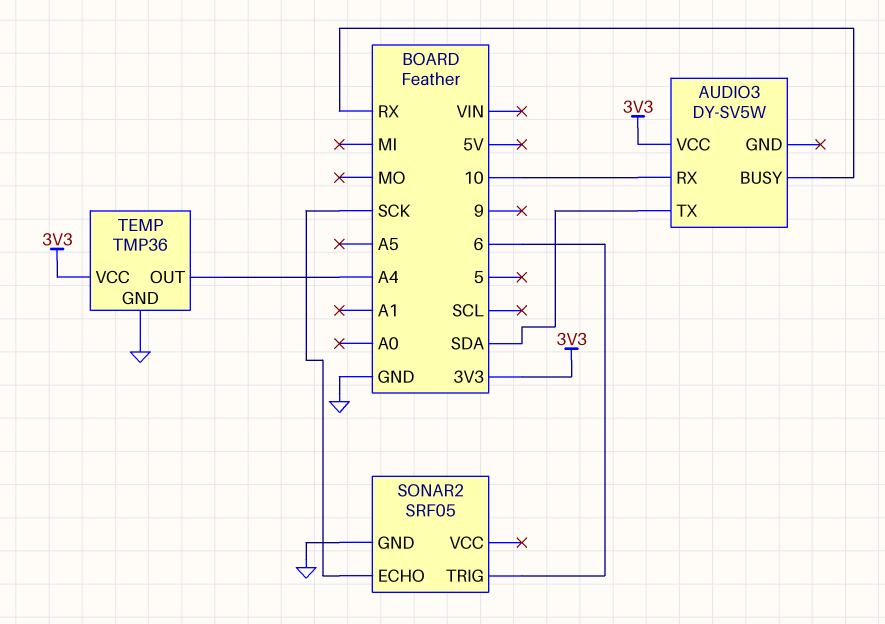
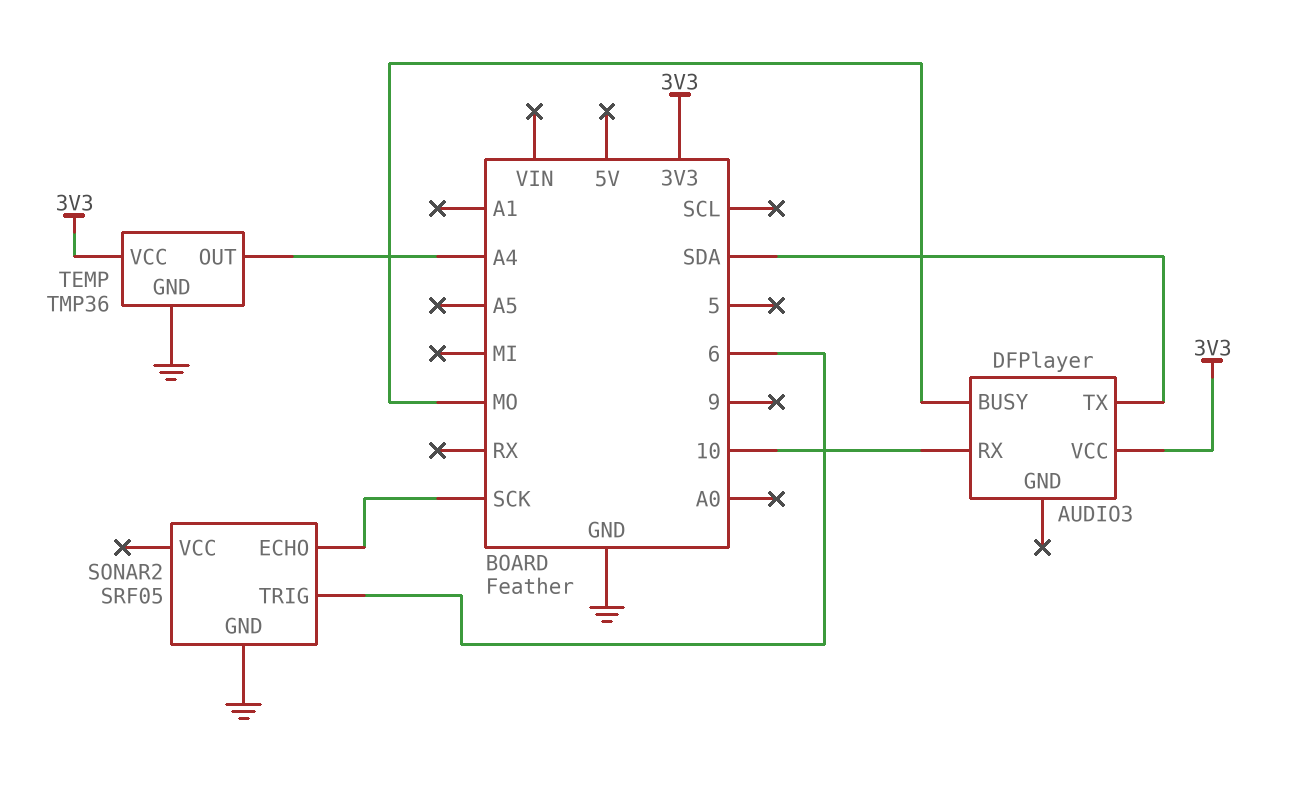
AUDIO3: DY-SV5W -> DFPlayer
AUDIO3 pin BUSY: RX -> MO

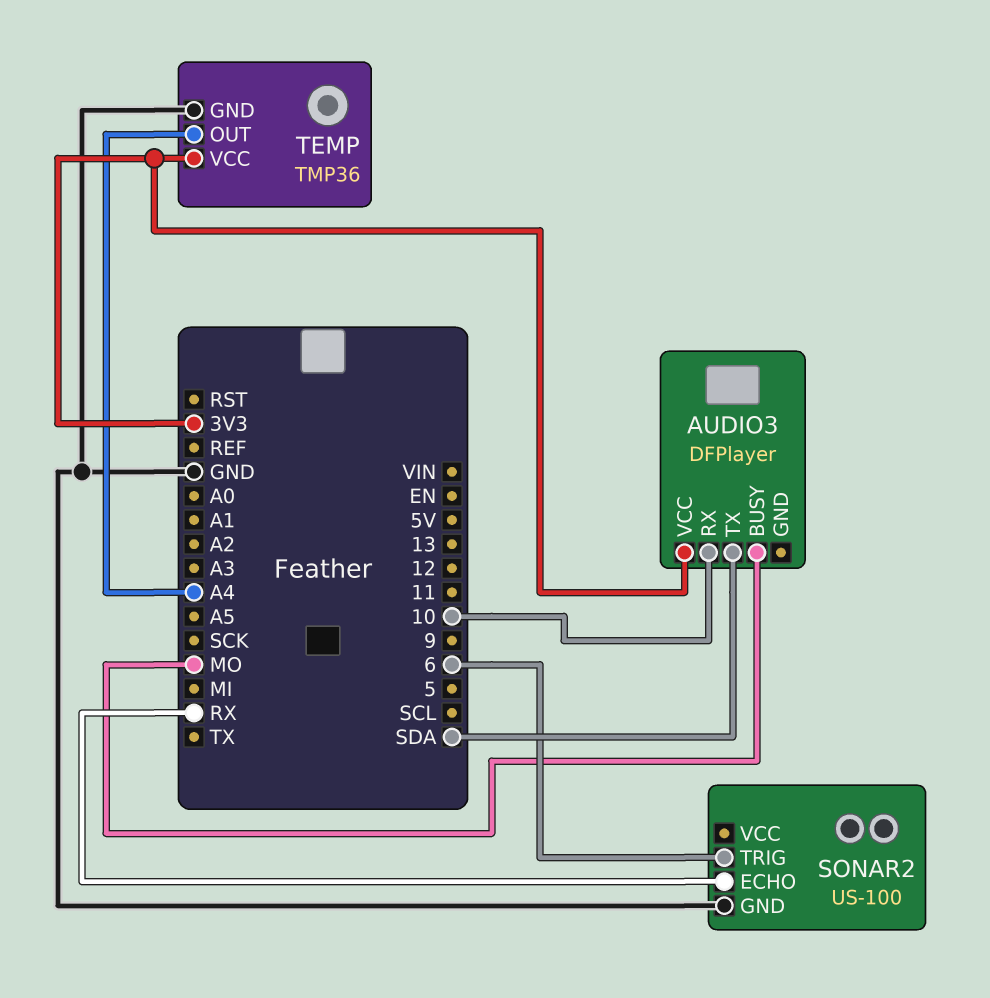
SONAR2: SRF05 -> US-100
SONAR2 pin ECHO: SCK -> RX

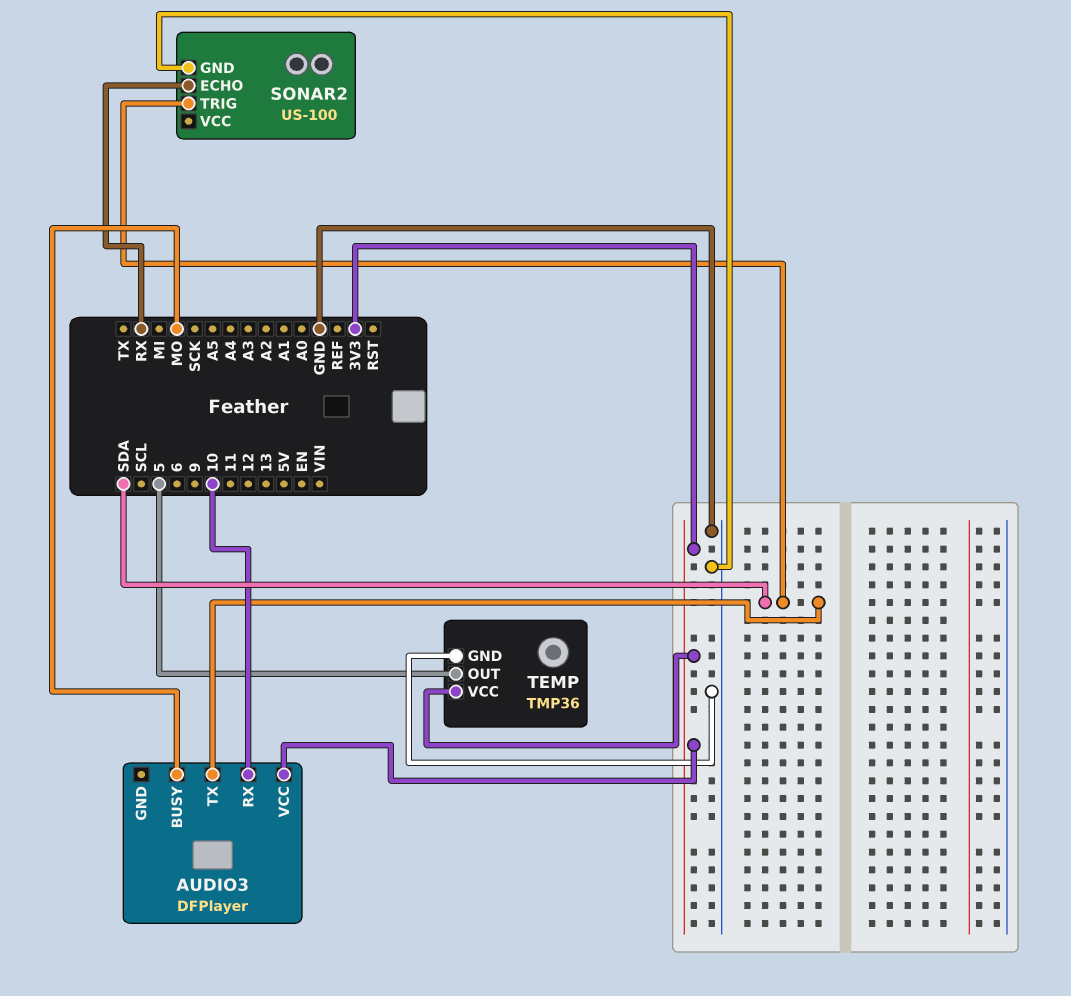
SONAR2 pin TRIG: 6 -> SDA
TEMP pin OUT: A4 -> 5

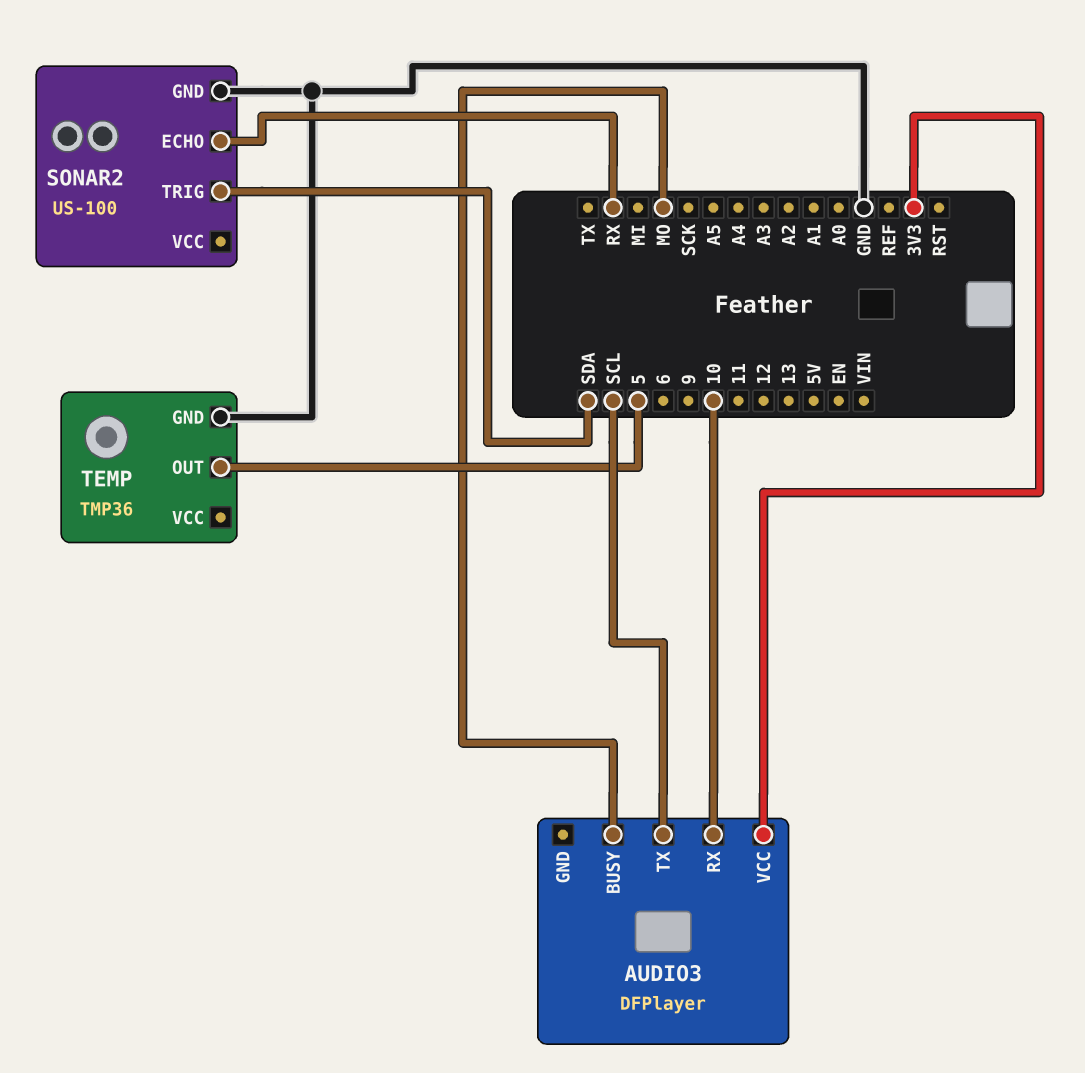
AUDIO3 pin TX: SDA -> SCL
TEMP pin VCC: 3V3 -> none

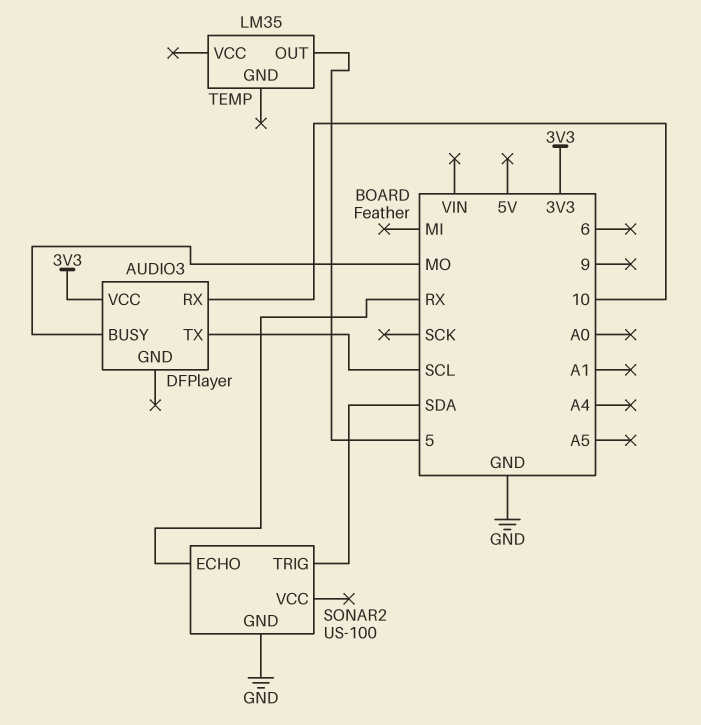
TEMP: TMP36 -> LM35
TEMP pin GND: GND -> none

